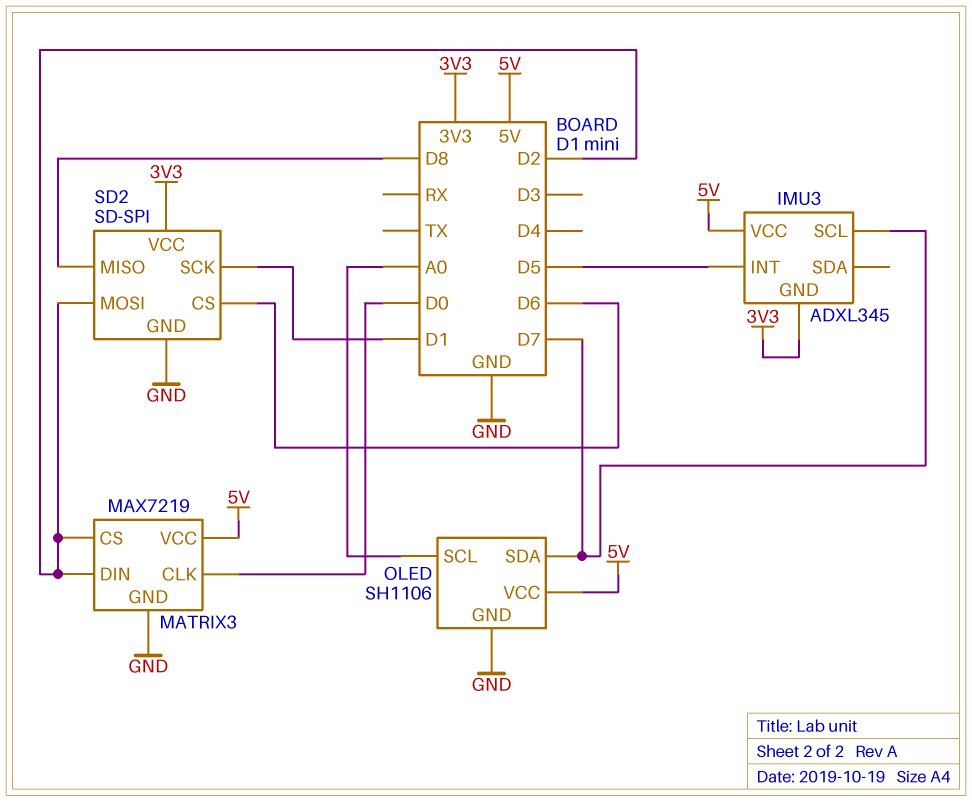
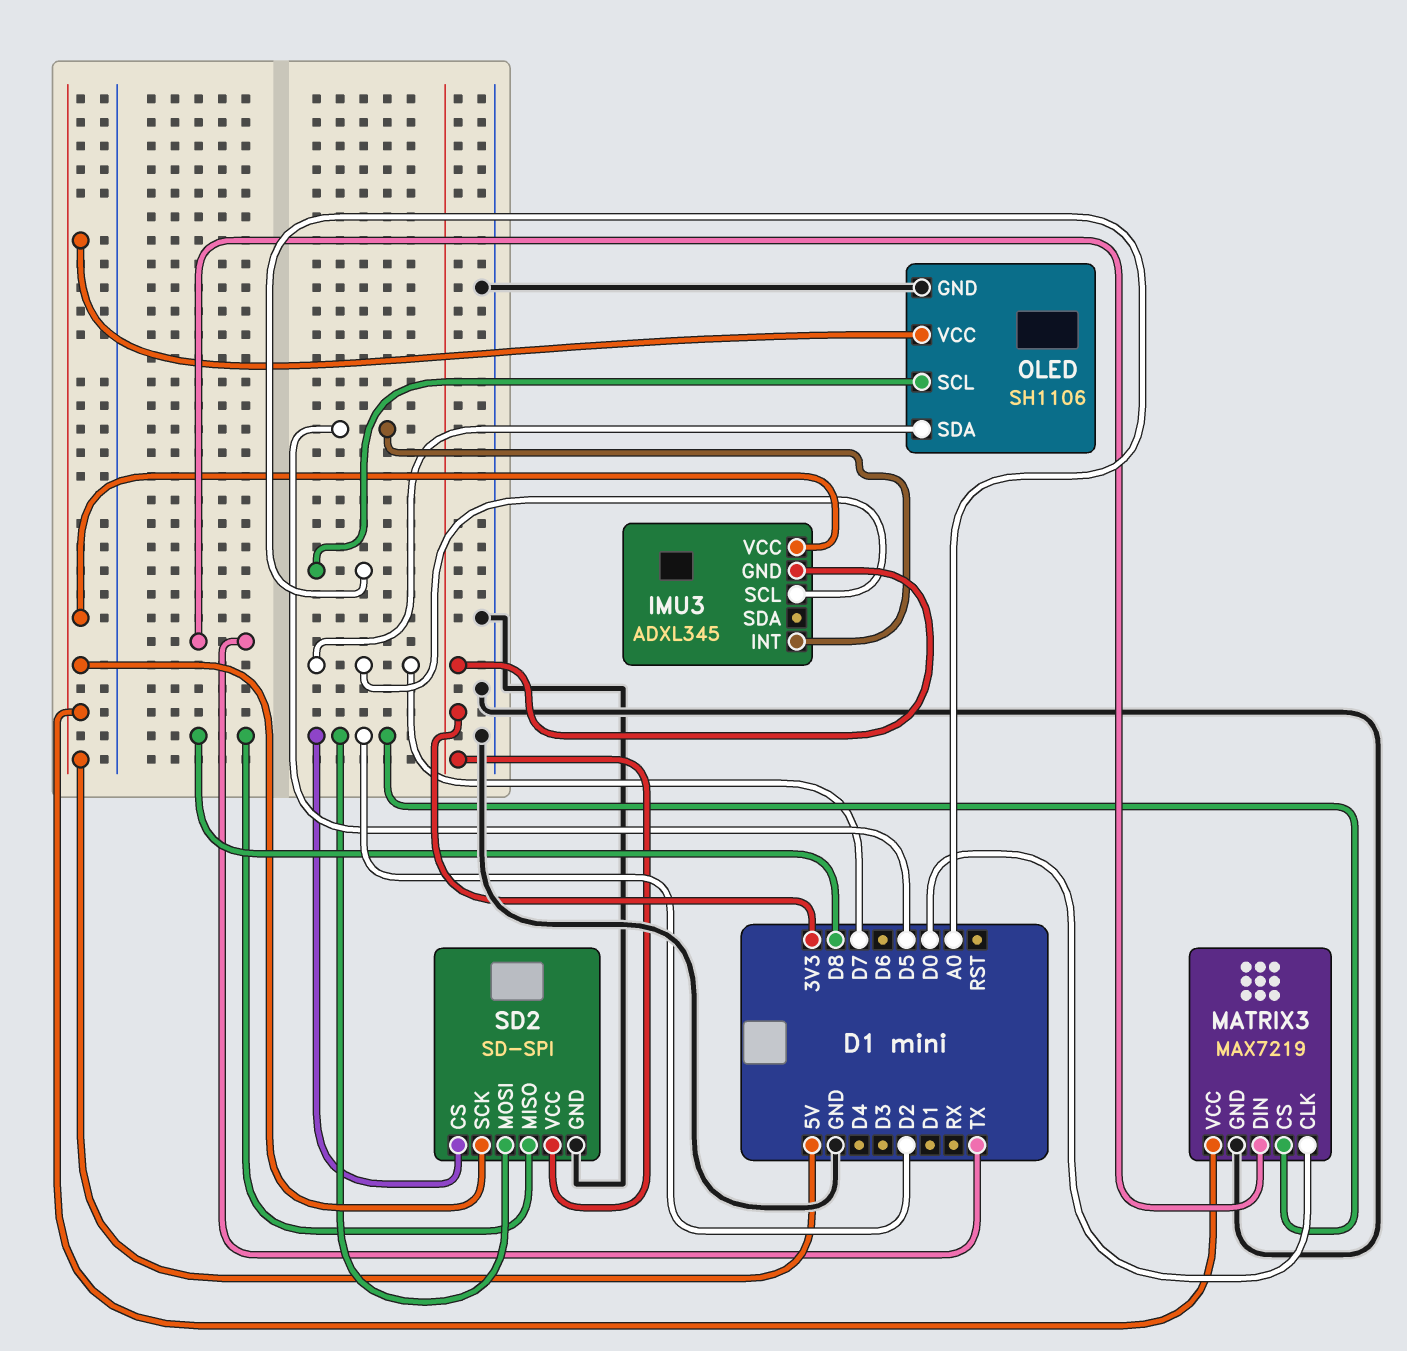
MATRIX3 pin DIN: D2 -> TX
SD2 pin CS: D6 -> D2
SD2 pin SCK: D1 -> 5V

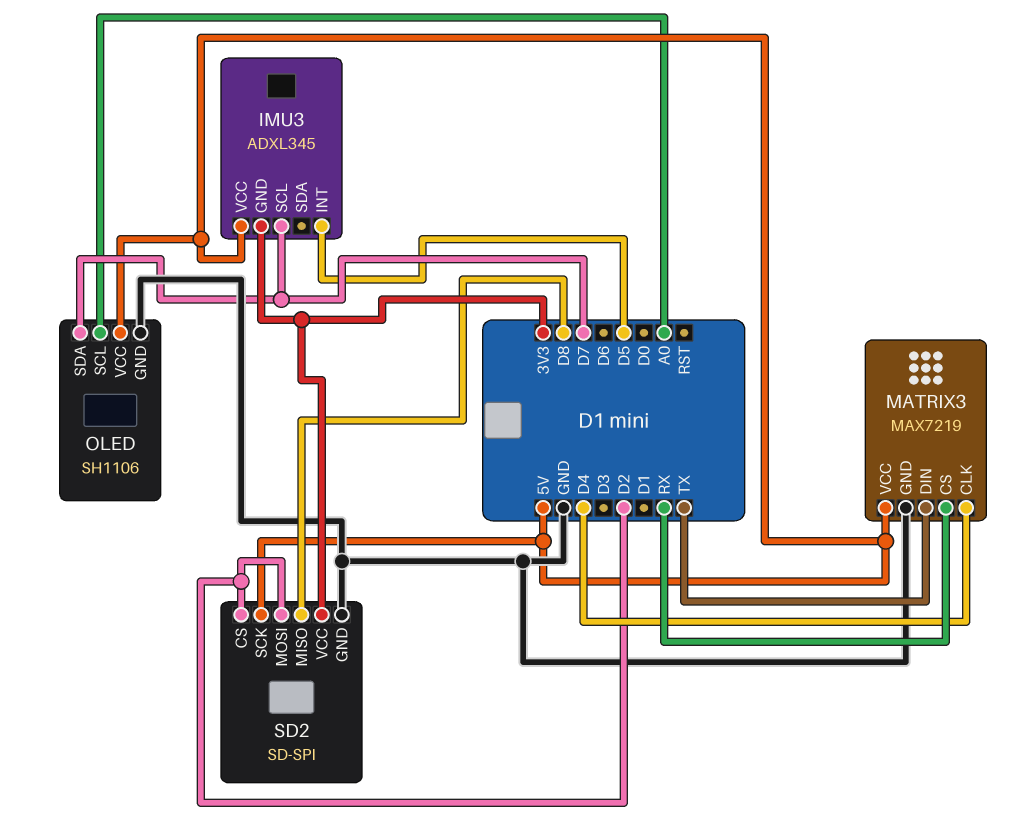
MATRIX3 pin CLK: D0 -> D4
MATRIX3 pin CS: D2 -> RX

